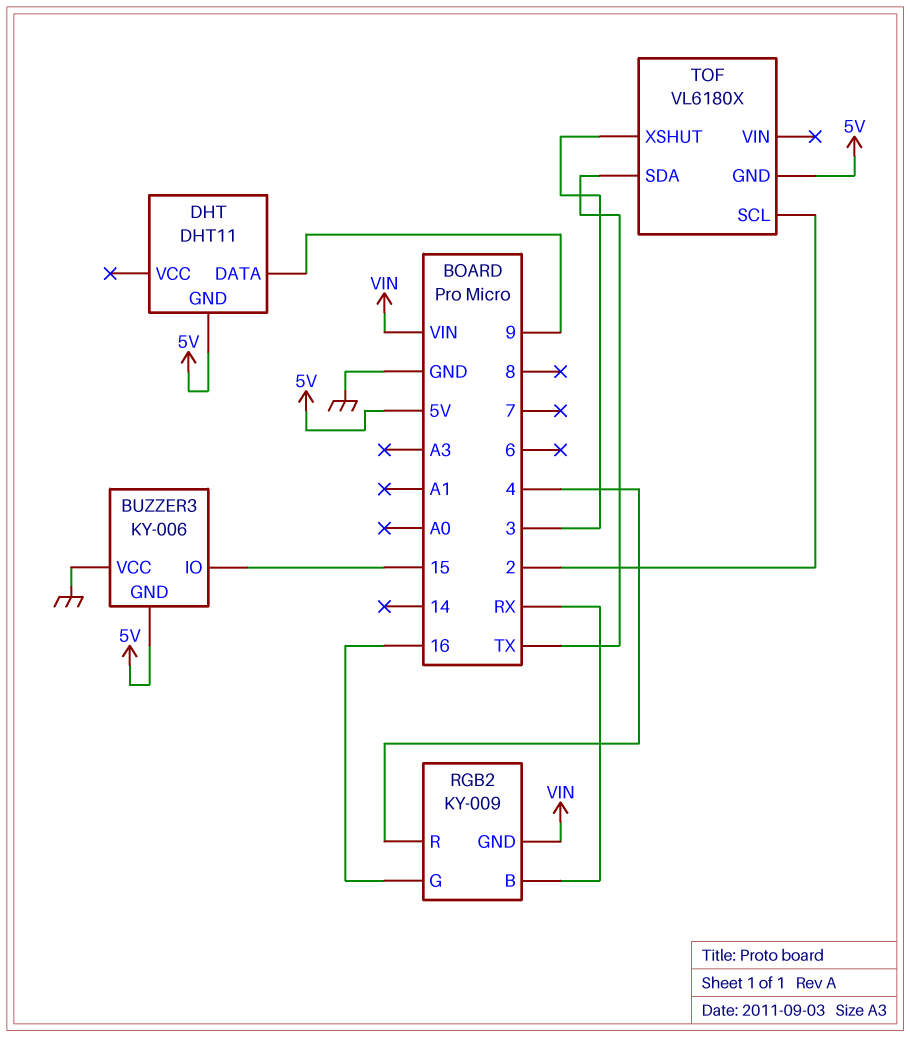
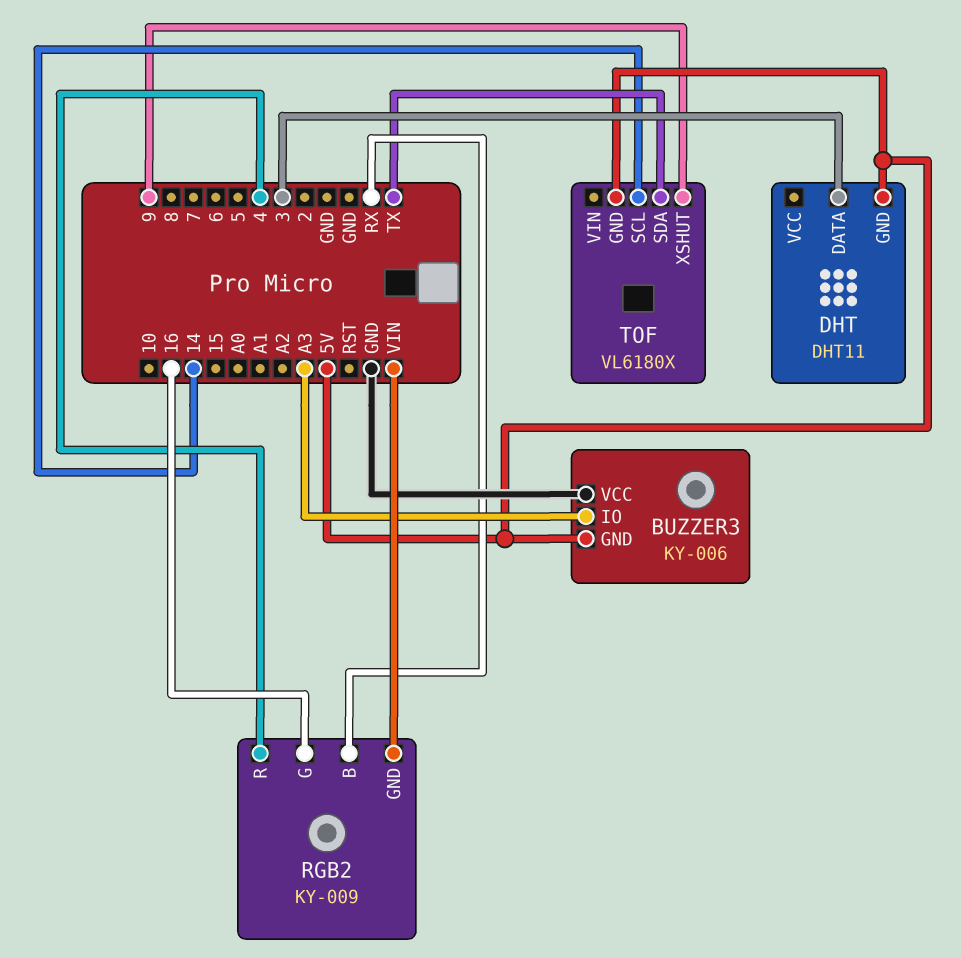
BUZZER3 pin IO: 15 -> A3
DHT pin DATA: 9 -> 3
TOF pin SCL: 2 -> 14
TOF pin XSHUT: 3 -> 9

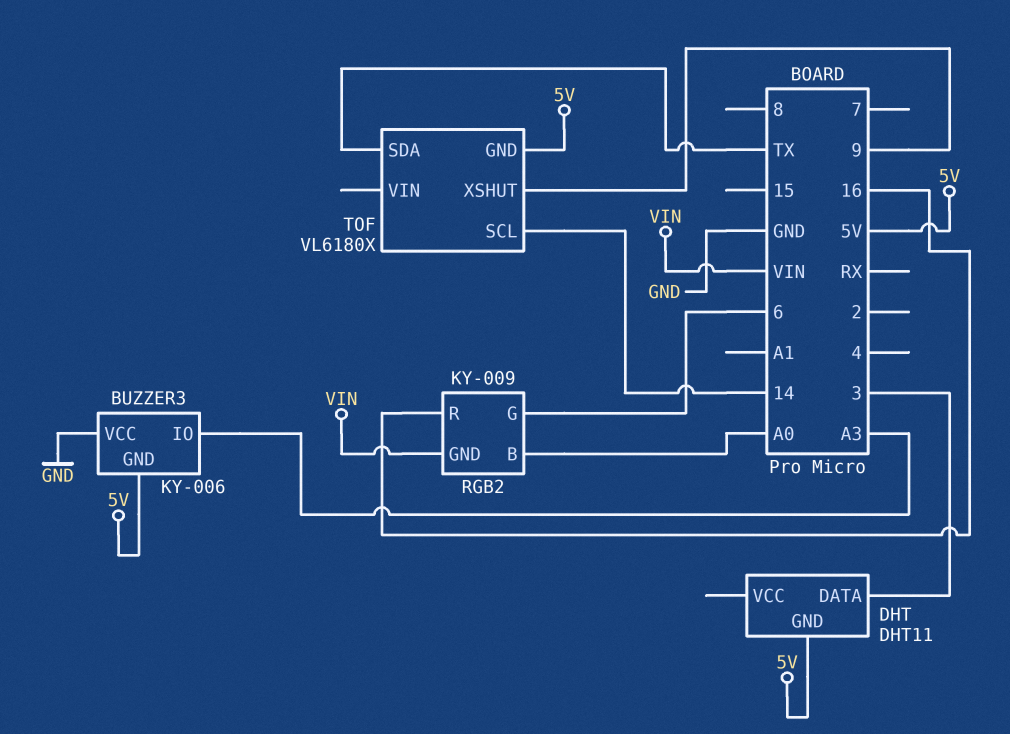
RGB2 pin B: RX -> A0
RGB2 pin G: 16 -> 6
RGB2 pin R: 4 -> 16

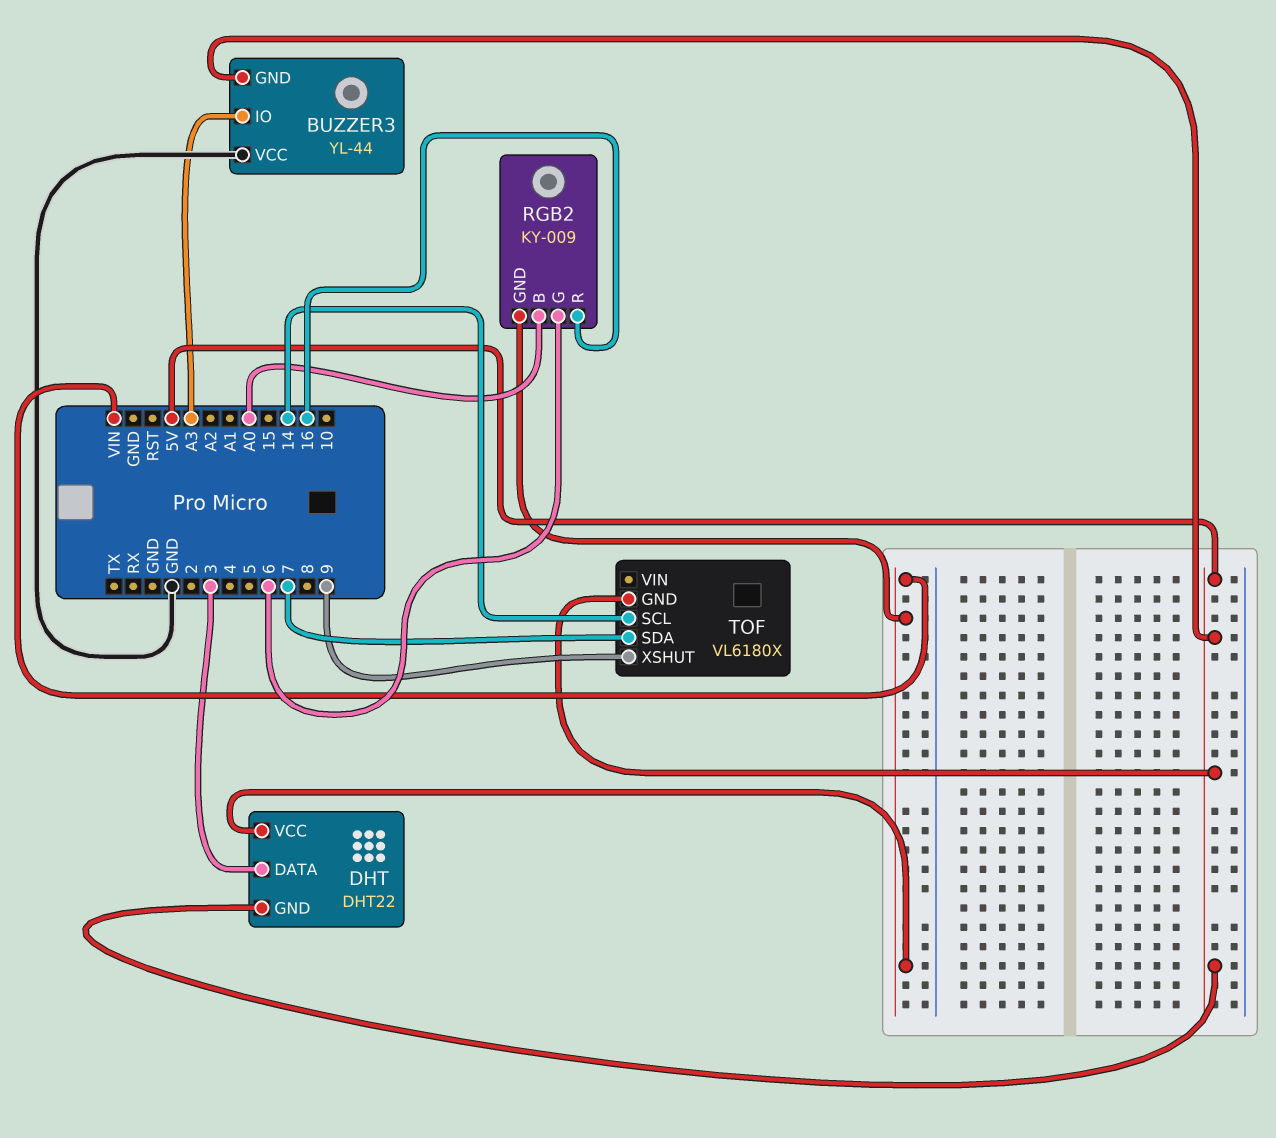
BUZZER3: KY-006 -> YL-44
DHT: DHT11 -> DHT22
DHT pin VCC: none -> VIN
TOF pin SDA: TX -> 7

